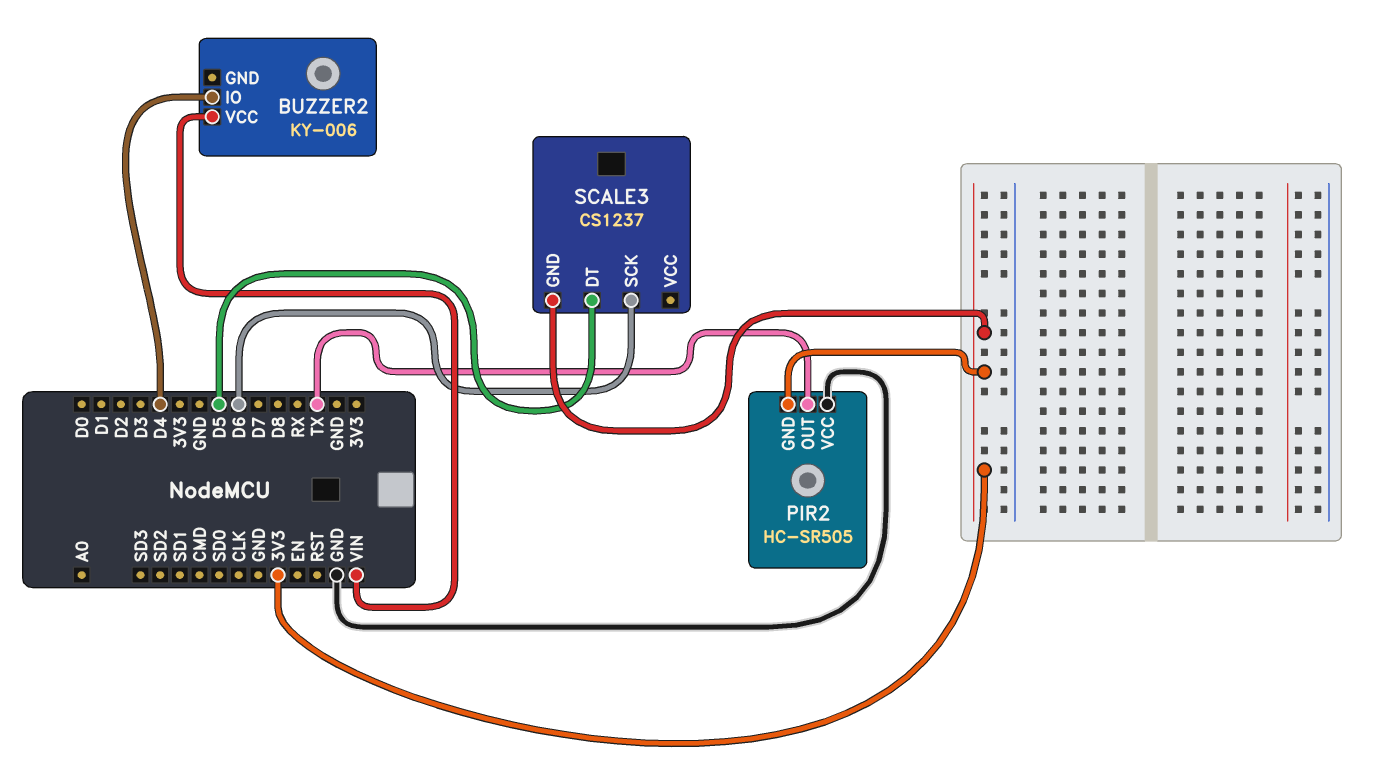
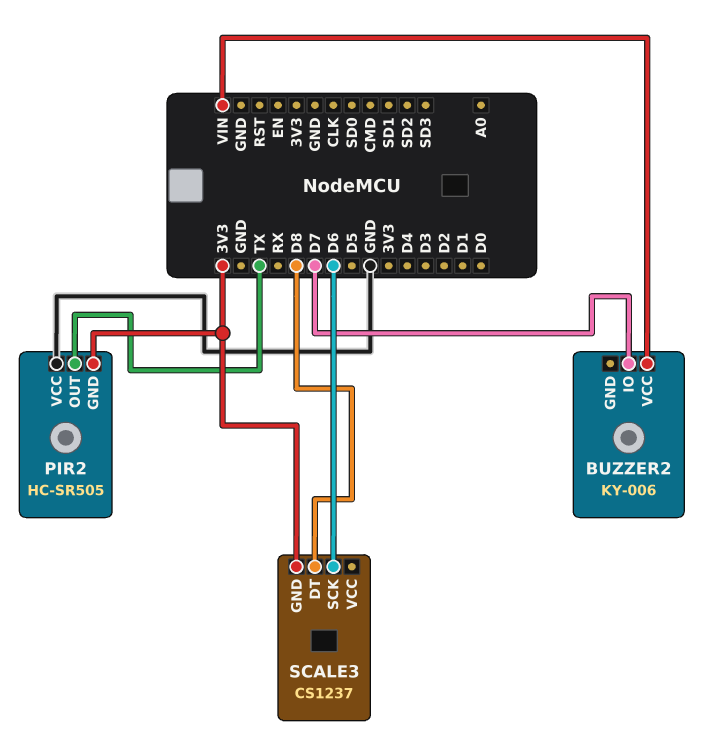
BUZZER2 pin IO: D4 -> D7
SCALE3 pin DT: D5 -> D8

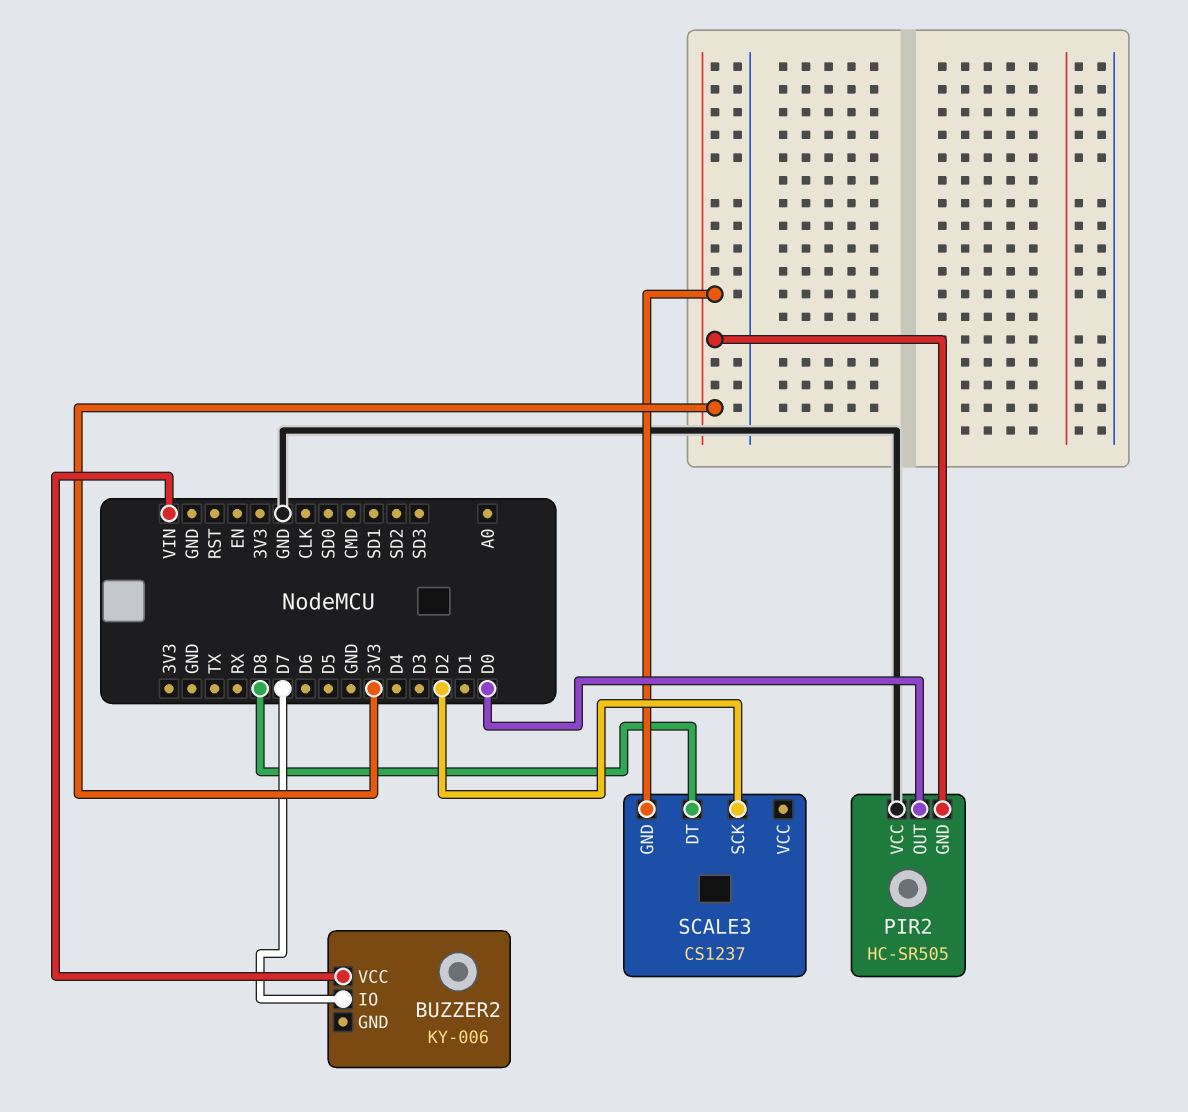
PIR2 pin OUT: TX -> D0
SCALE3 pin SCK: D6 -> D2

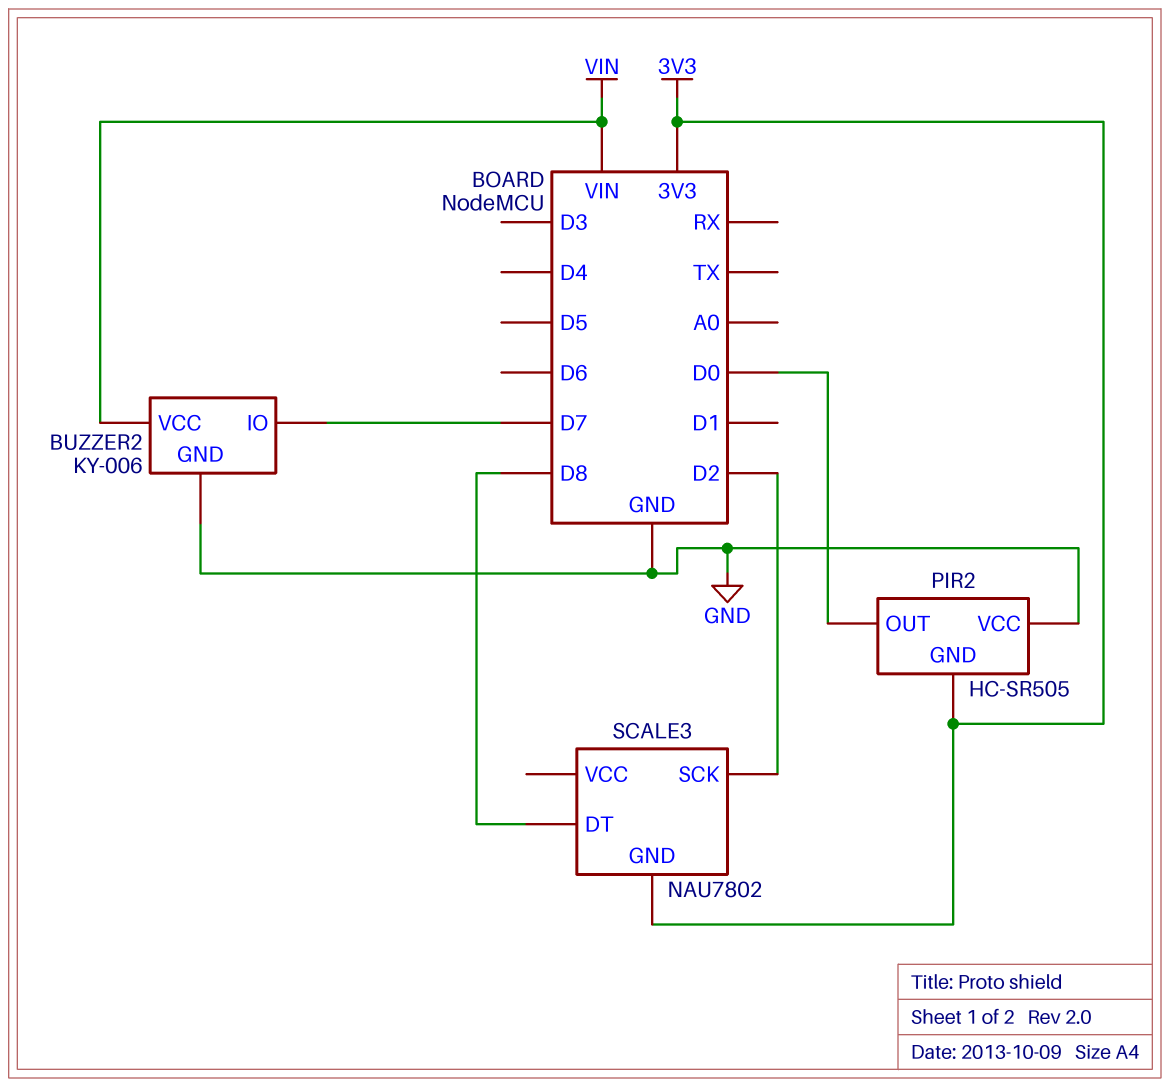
BUZZER2 pin GND: none -> GND
SCALE3: CS1237 -> NAU7802

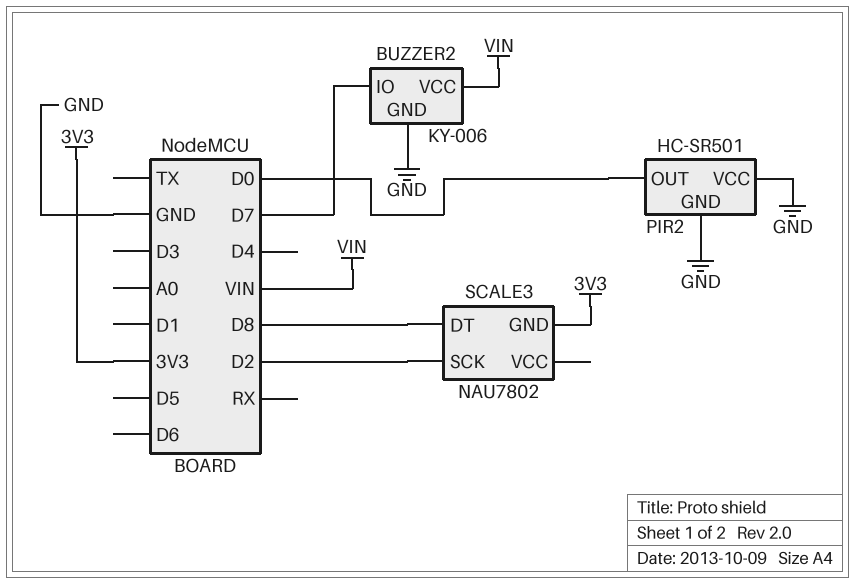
PIR2: HC-SR505 -> HC-SR501
PIR2 pin GND: 3V3 -> GND

